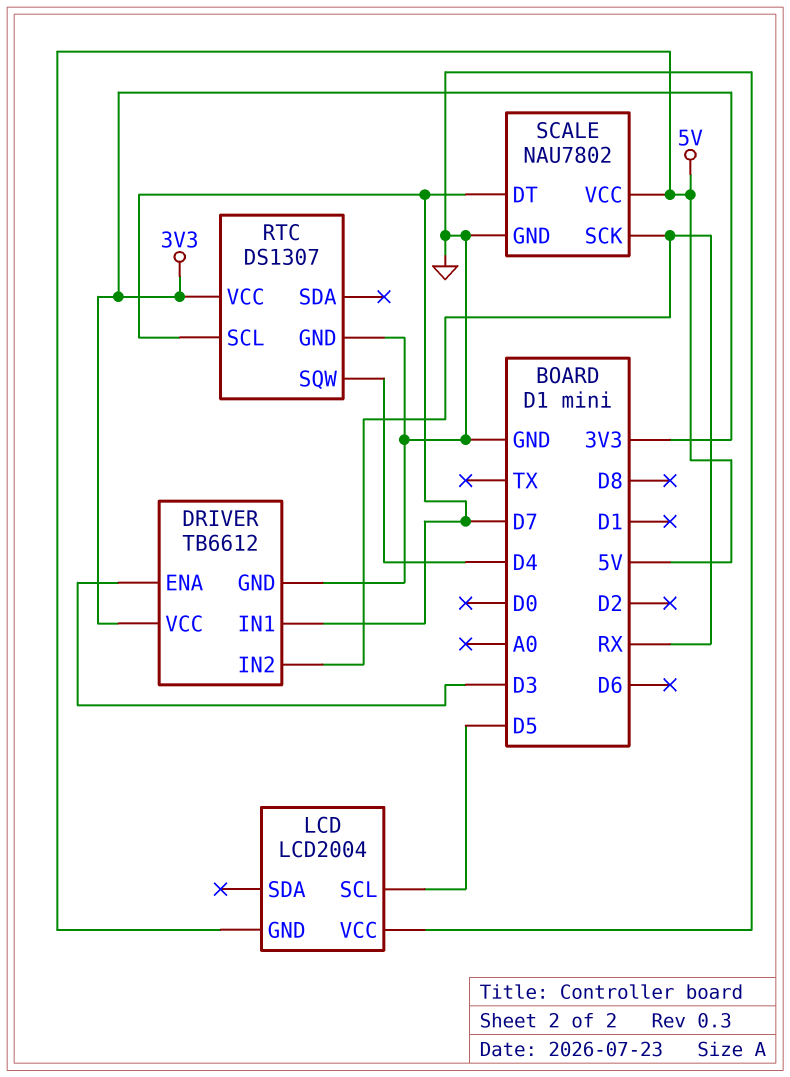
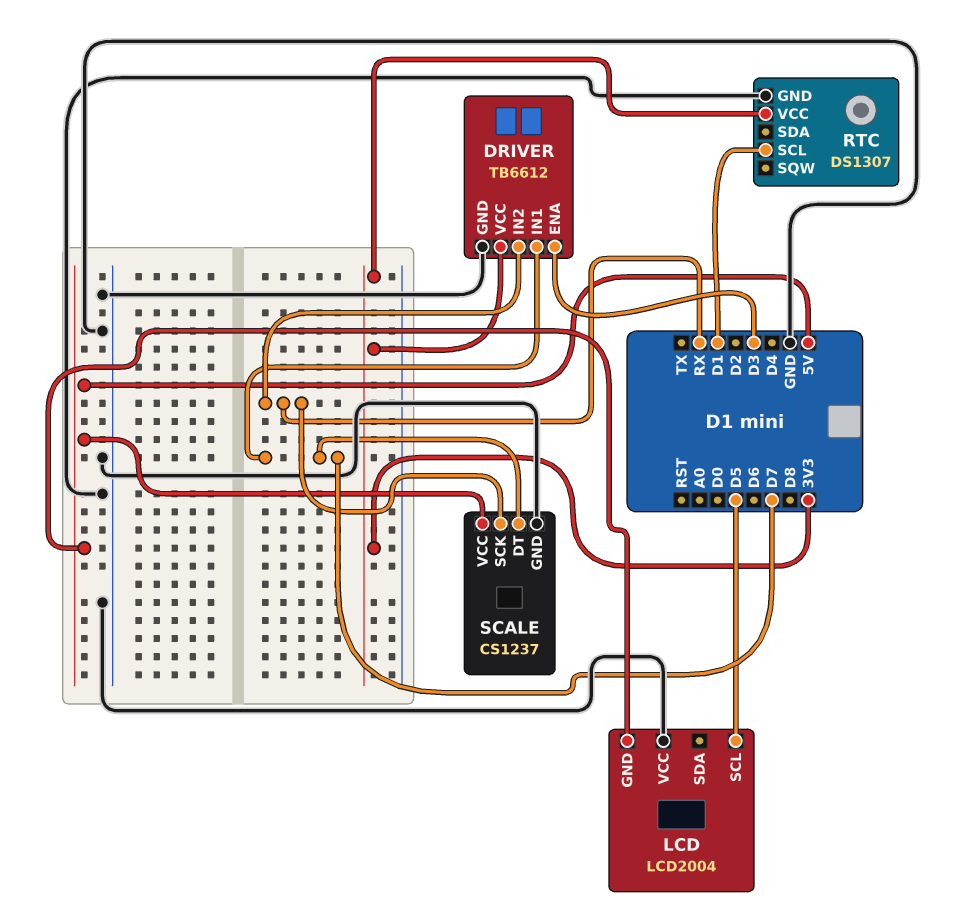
RTC pin SCL: D7 -> D1
RTC pin SQW: D4 -> none
SCALE: NAU7802 -> CS1237

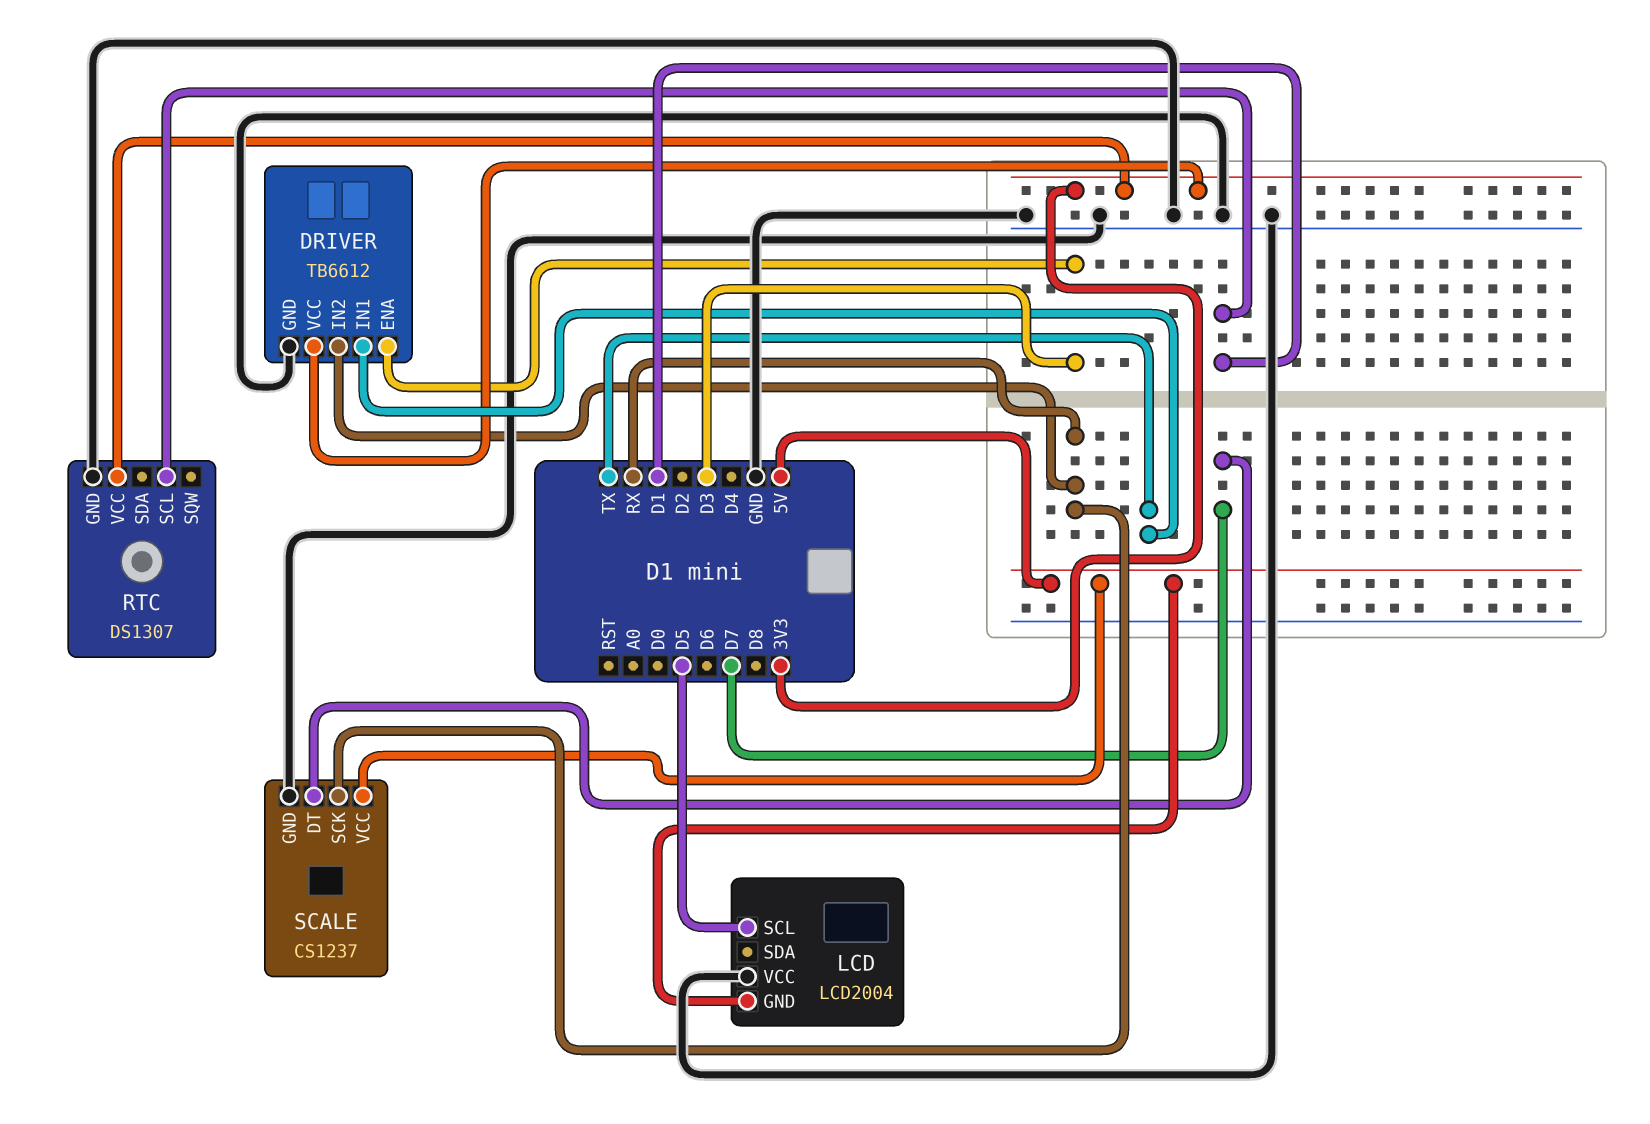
DRIVER pin IN1: D7 -> TX

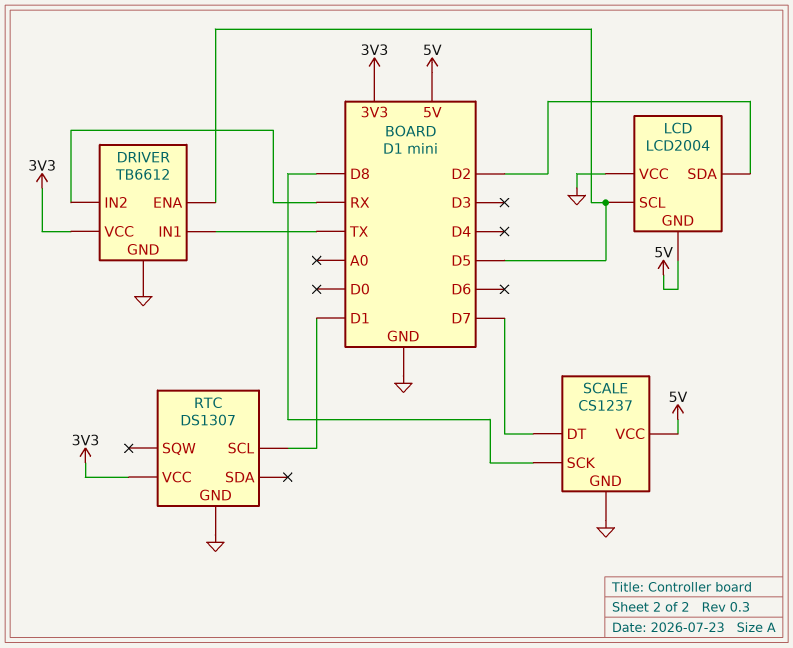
DRIVER pin ENA: D3 -> D5
LCD pin SDA: none -> D2
SCALE pin SCK: RX -> D8

